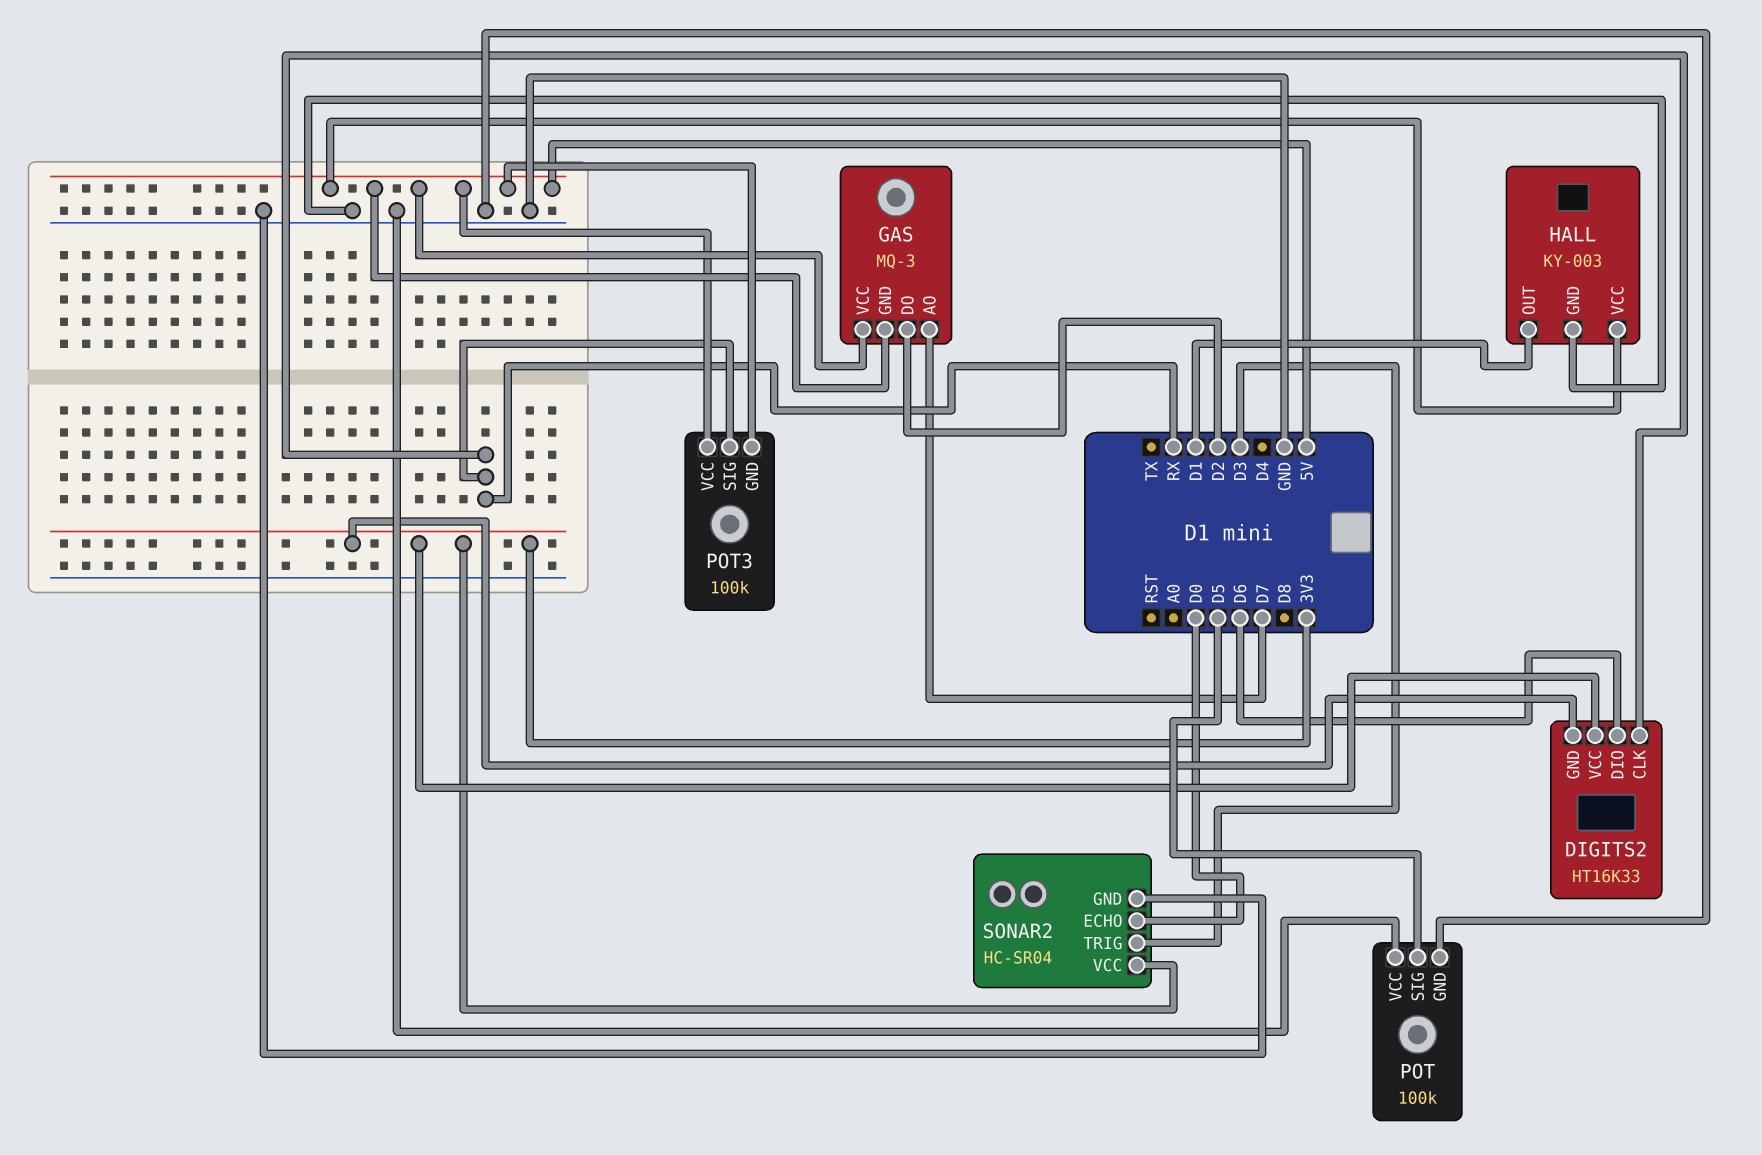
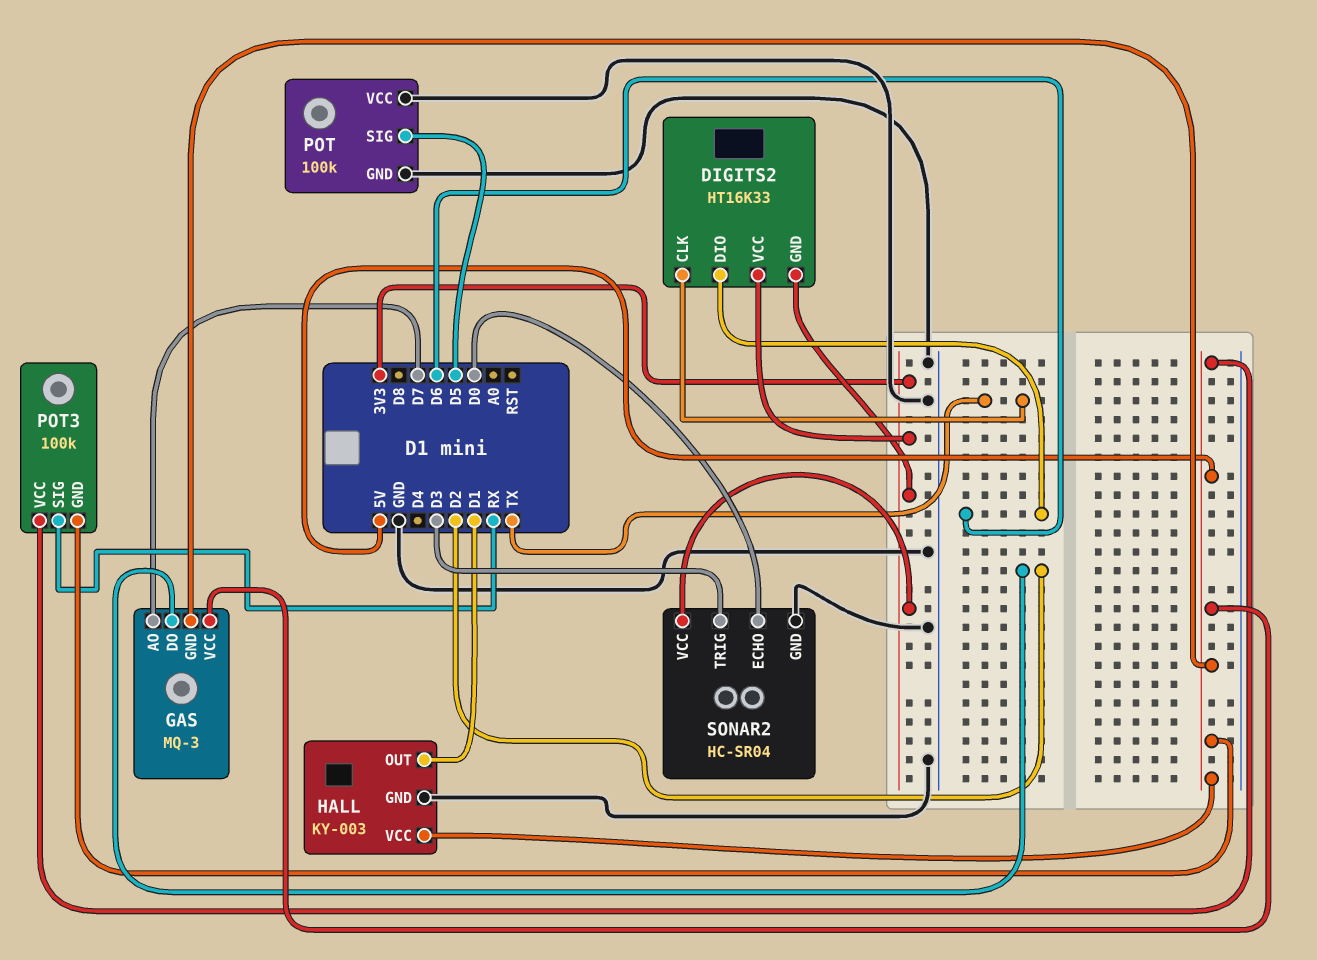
DIGITS2 pin CLK: RX -> TX

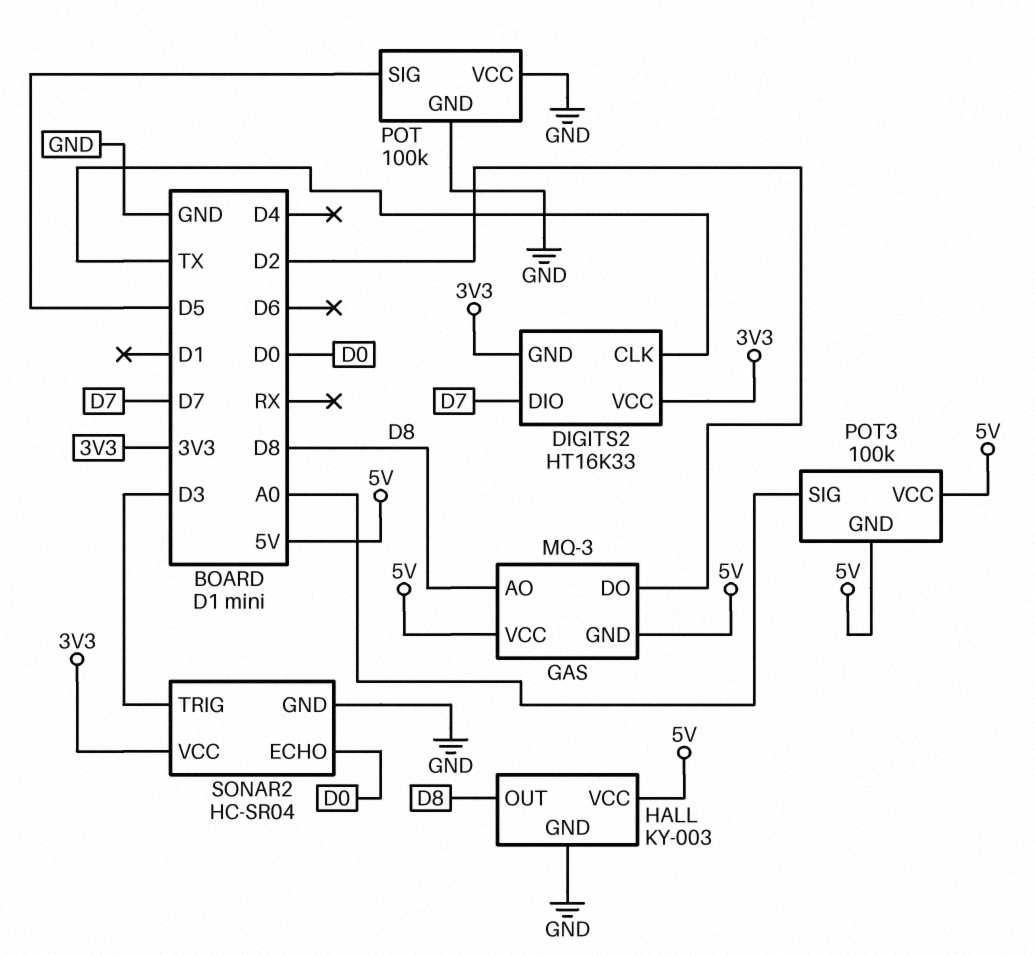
DIGITS2 pin DIO: D6 -> D7
GAS pin AO: D7 -> D8
HALL pin OUT: D1 -> D8
POT3 pin SIG: RX -> A0

